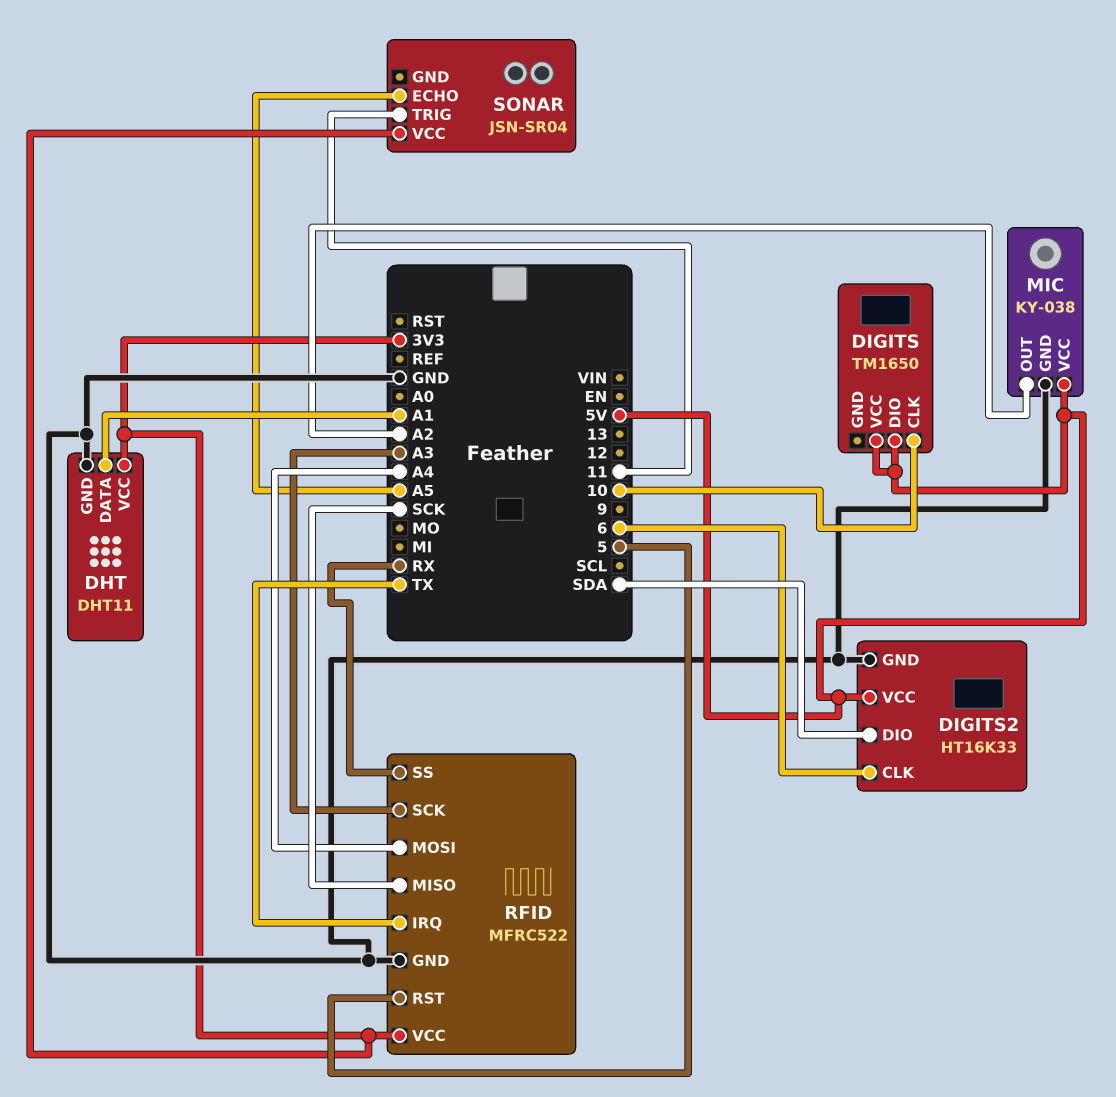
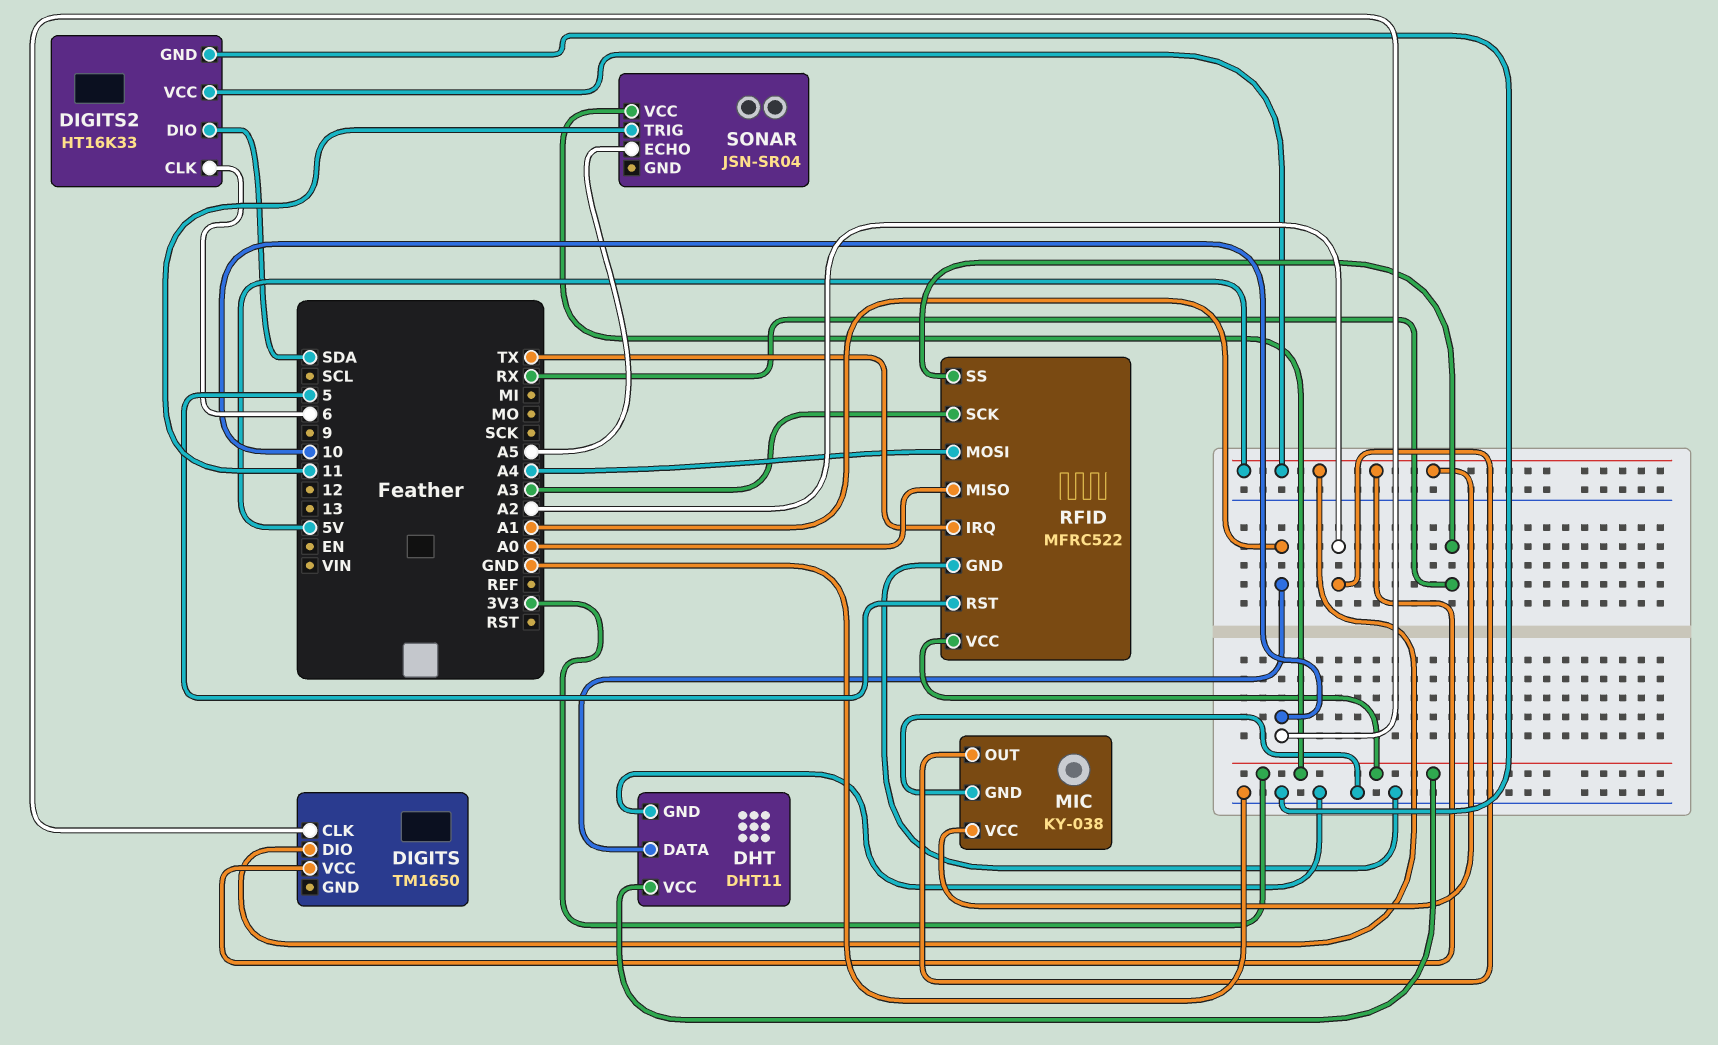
RFID pin MISO: SCK -> A0

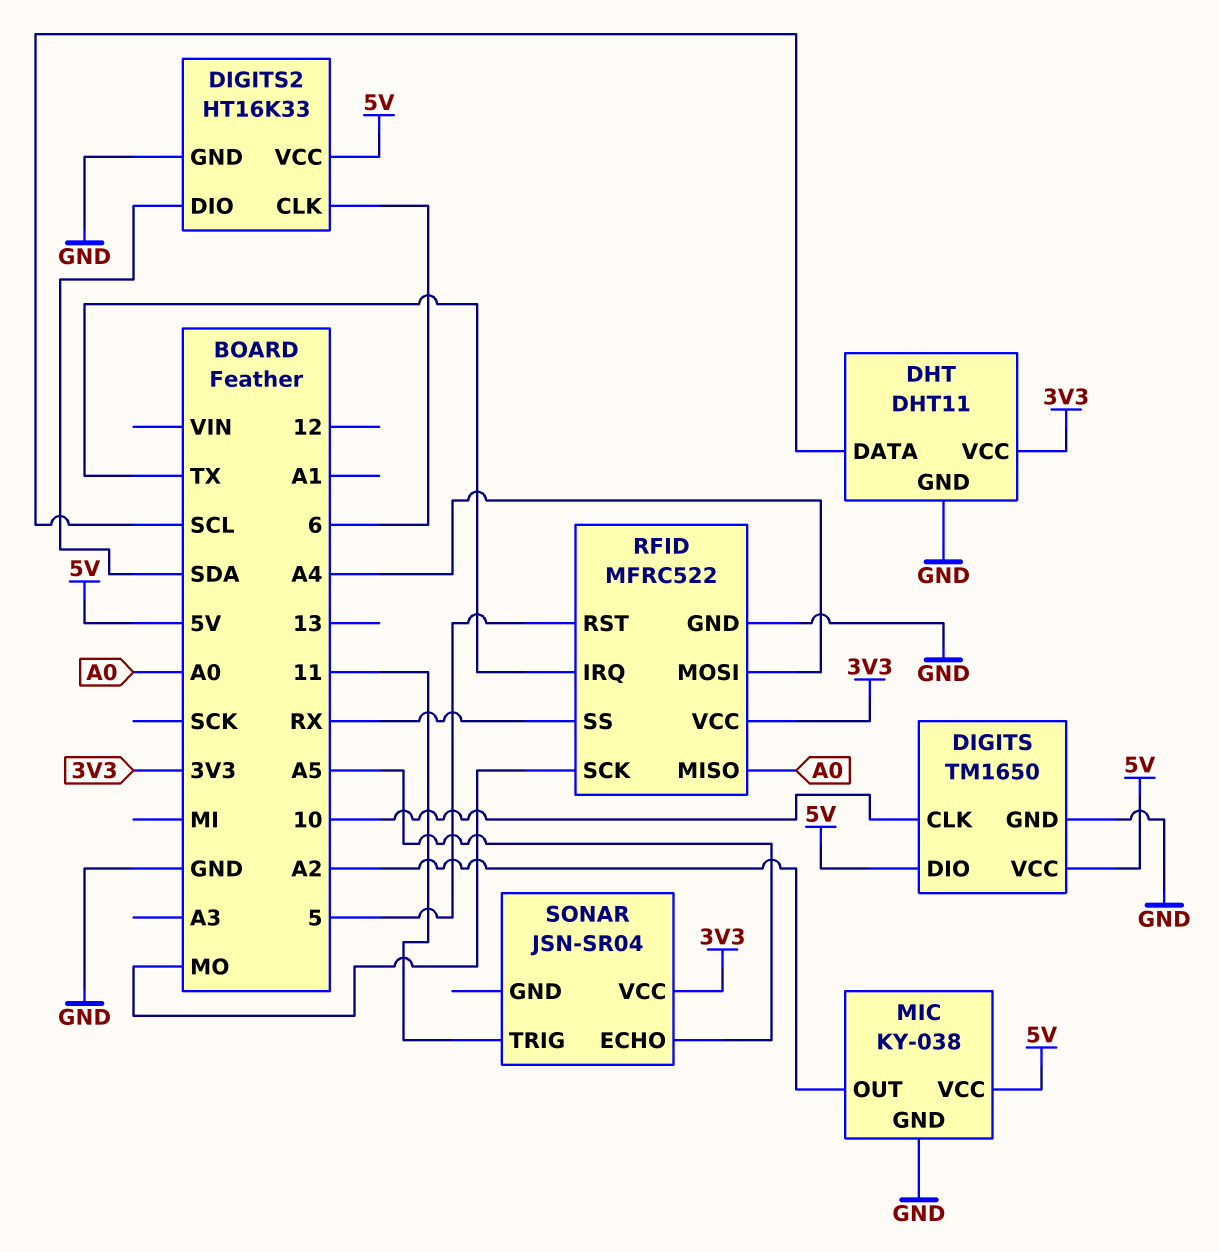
DHT pin DATA: A1 -> SCL
DIGITS pin GND: none -> GND
RFID pin SCK: A3 -> MO

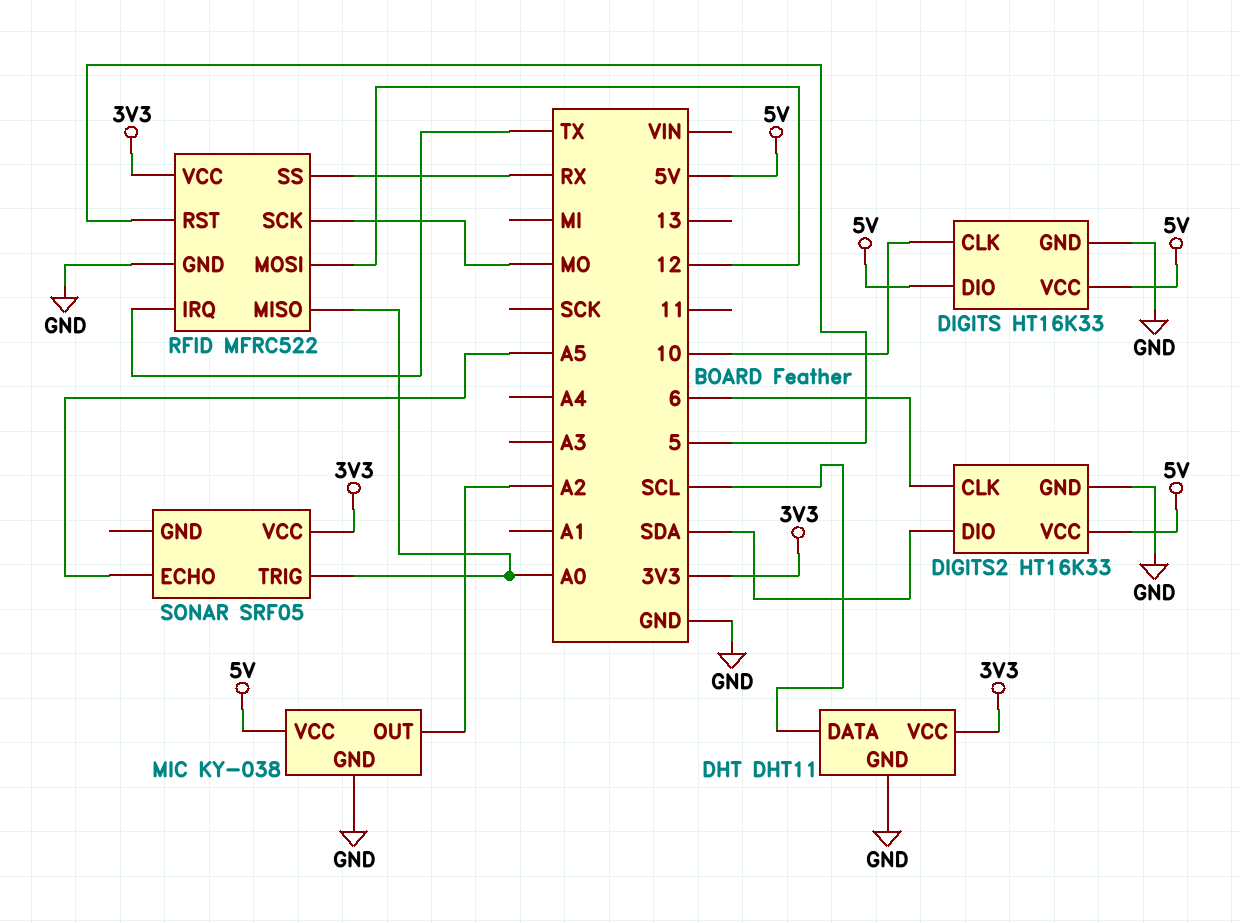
DIGITS: TM1650 -> HT16K33
RFID pin MOSI: A4 -> 12
SONAR: JSN-SR04 -> SRF05
SONAR pin TRIG: 11 -> A0

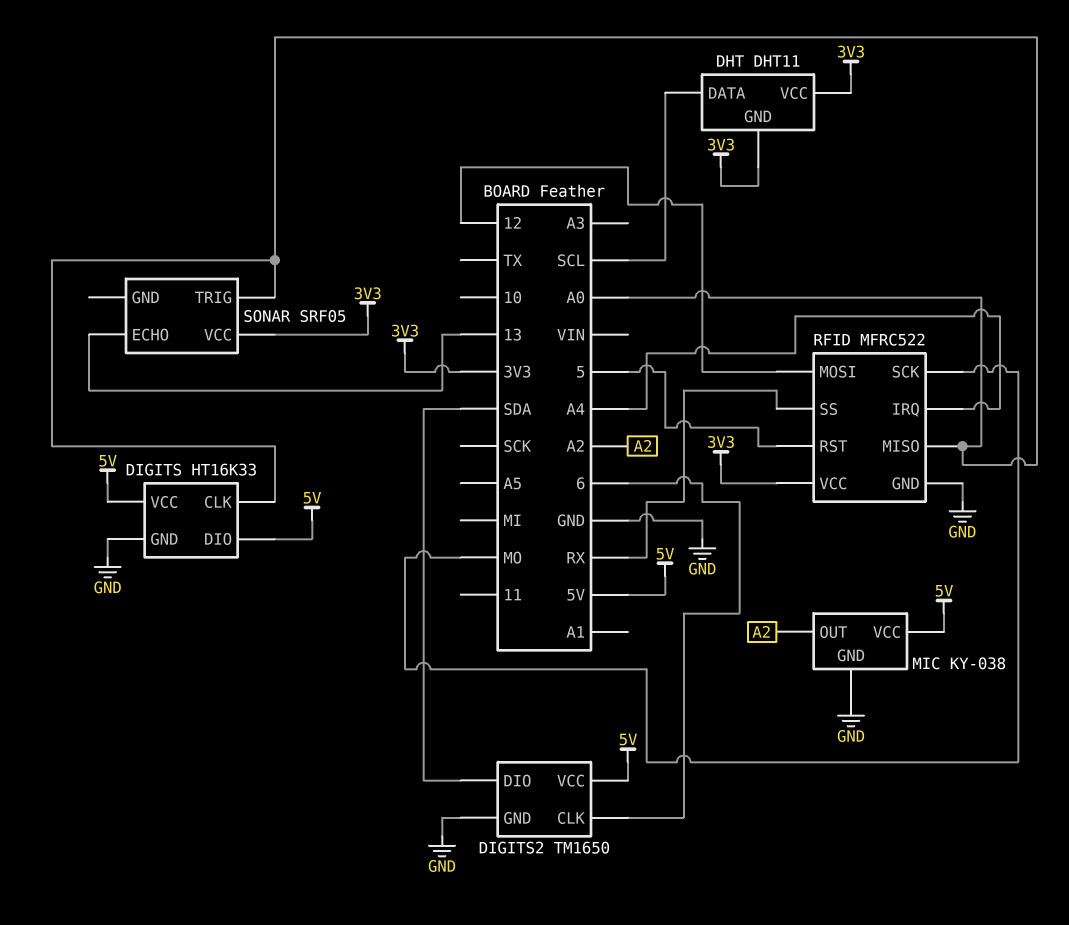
DHT pin GND: GND -> 3V3
DIGITS pin CLK: 10 -> A0
DIGITS2: HT16K33 -> TM1650
RFID pin IRQ: TX -> A4
SONAR pin ECHO: A5 -> 13

